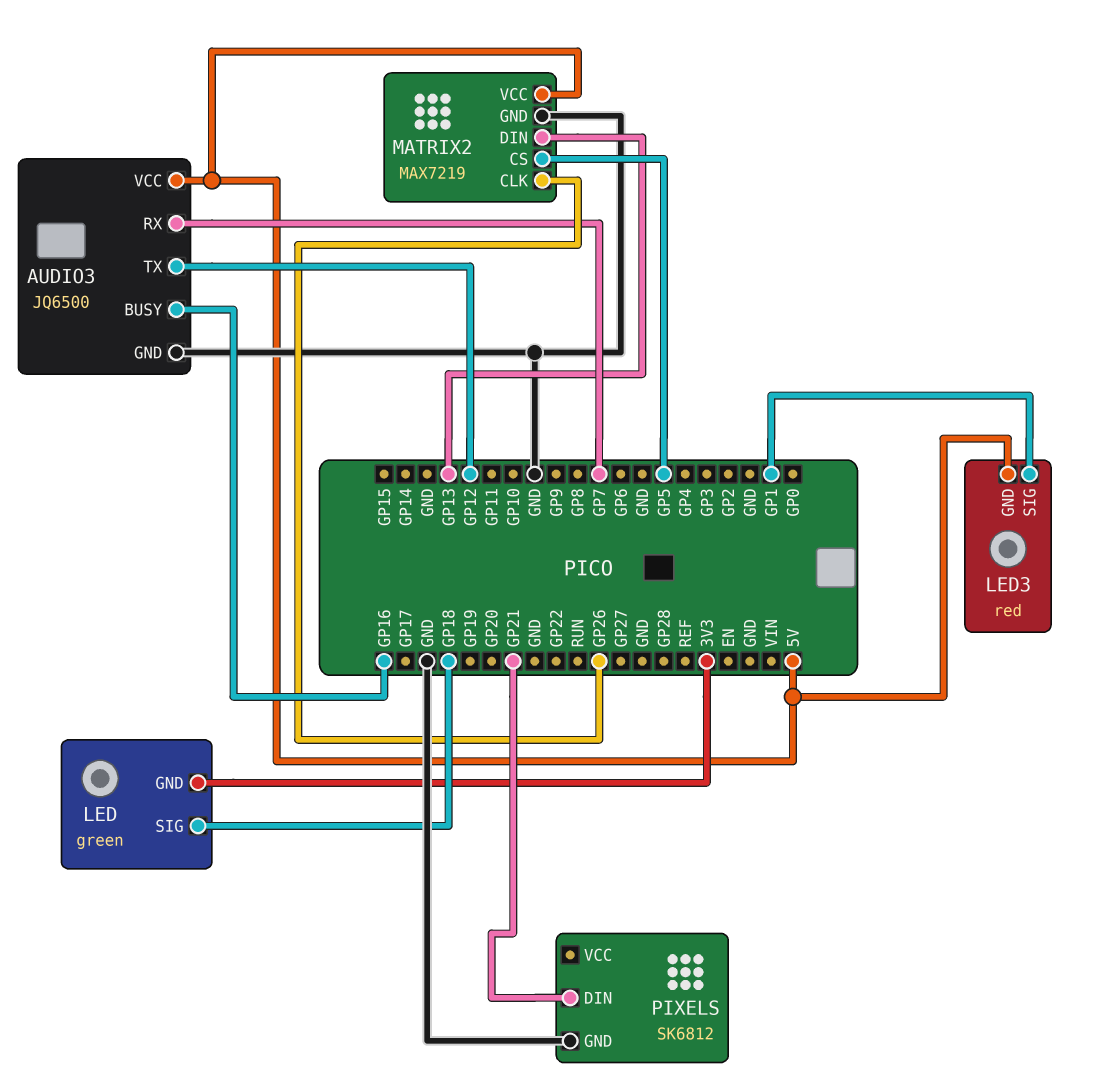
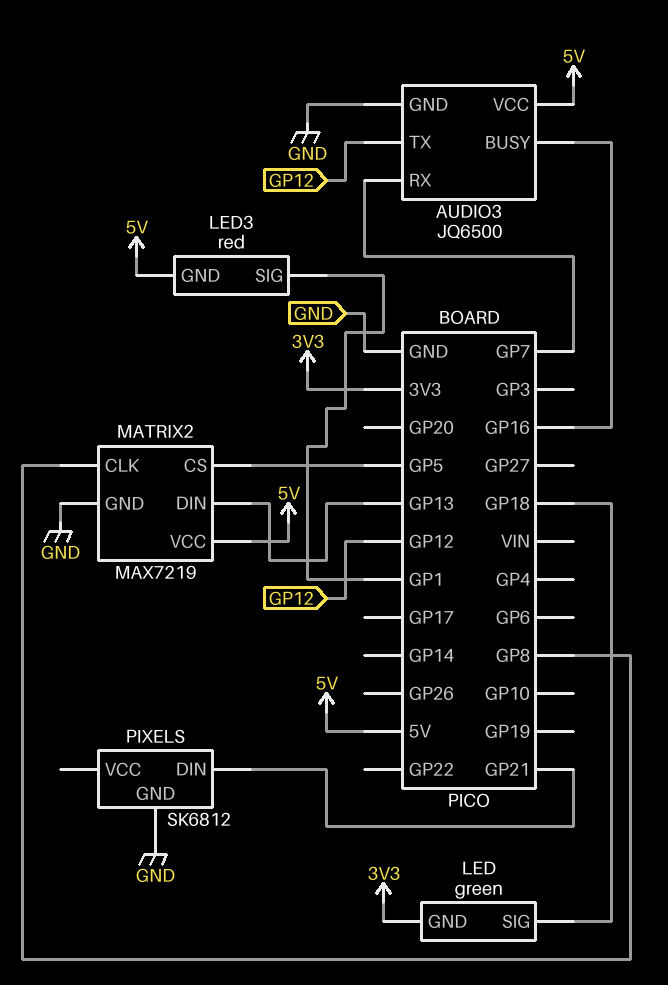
MATRIX2 pin CLK: GP26 -> GP8

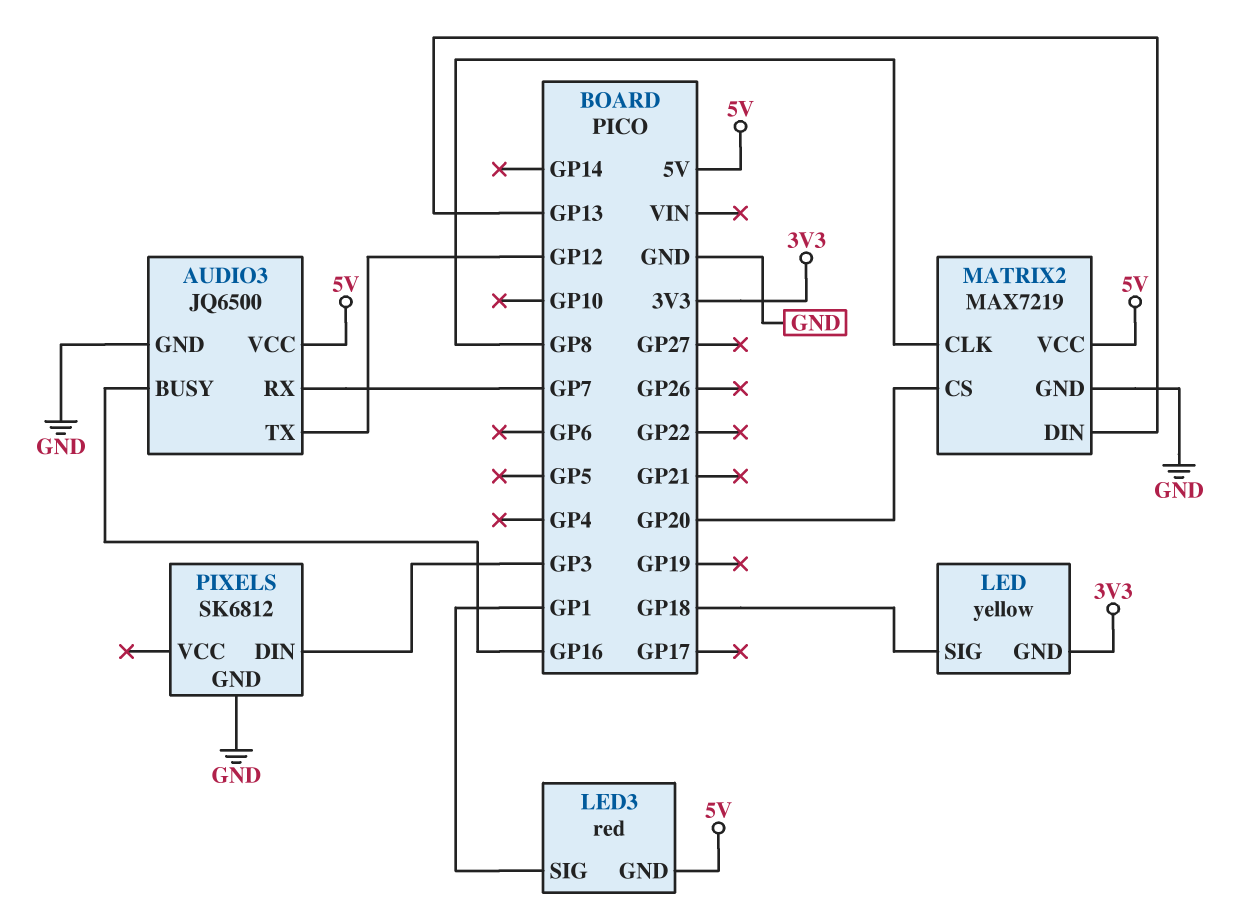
LED: green -> yellow
MATRIX2 pin CS: GP5 -> GP20
PIXELS pin DIN: GP21 -> GP3

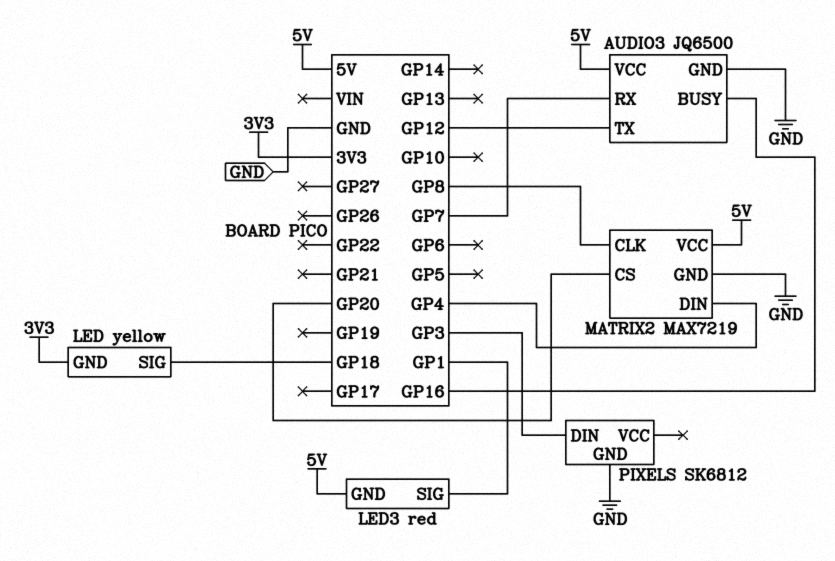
MATRIX2 pin DIN: GP13 -> GP4

